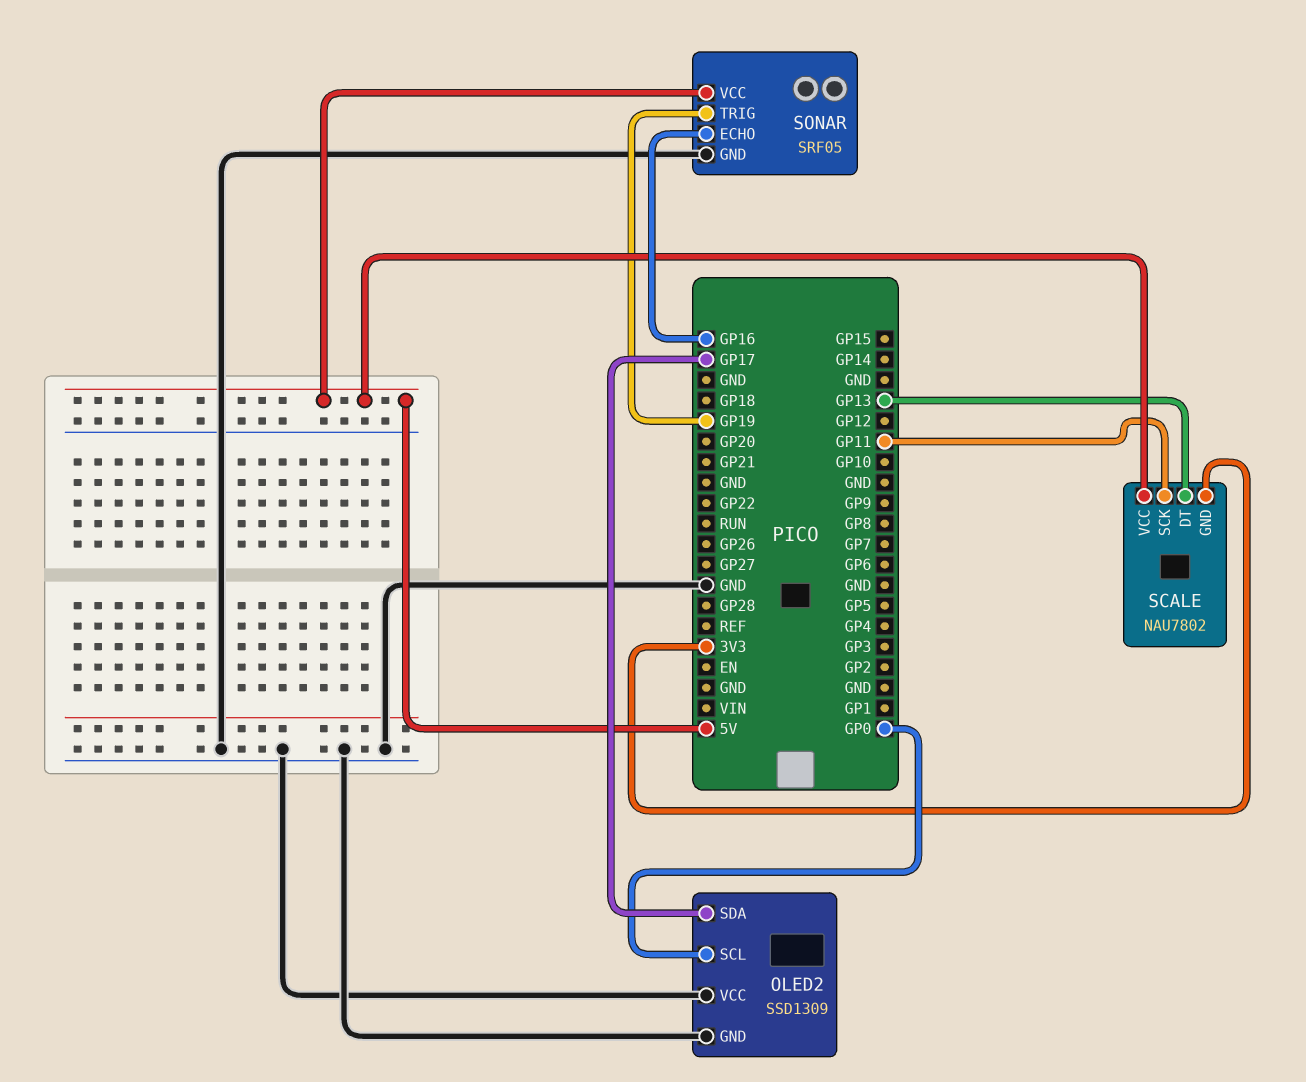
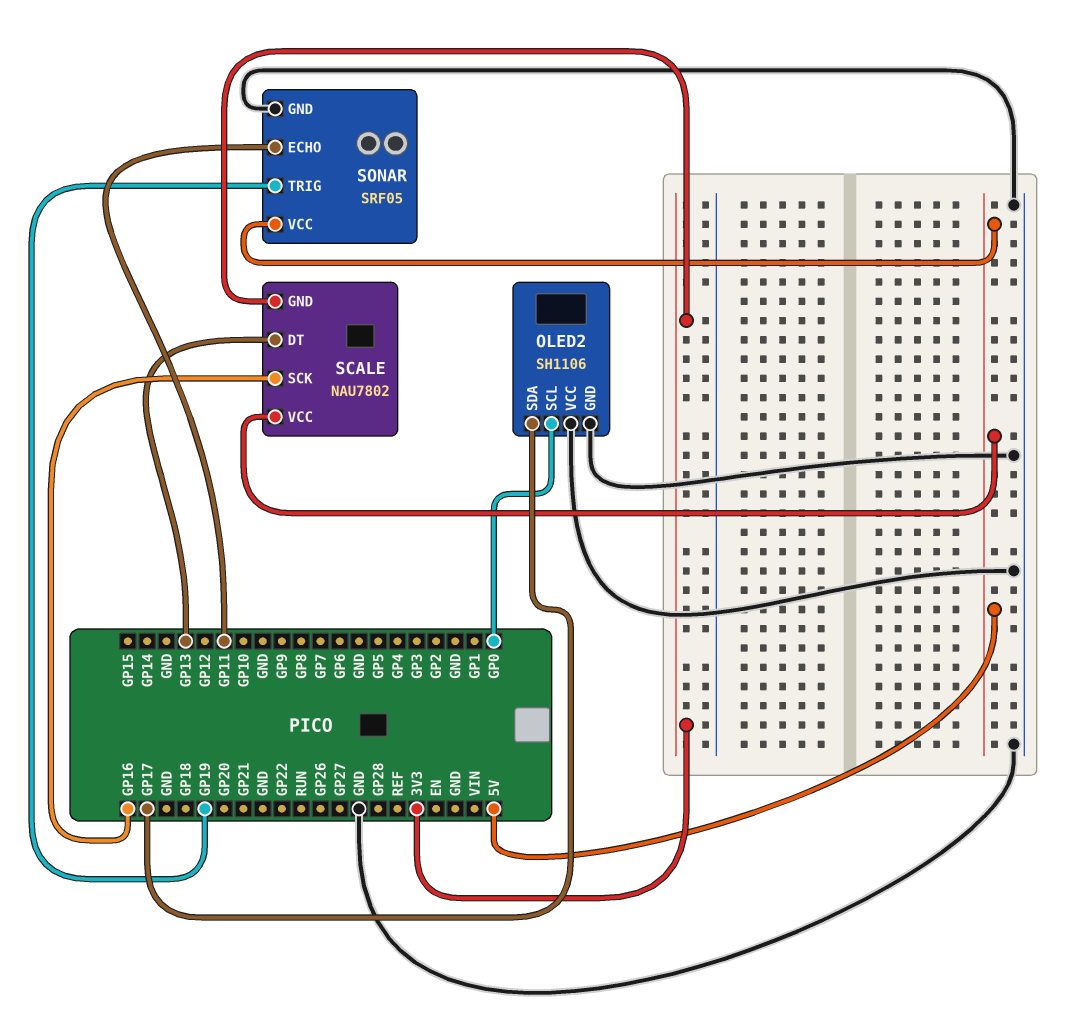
OLED2: SSD1309 -> SH1106
SCALE pin SCK: GP11 -> GP16
SONAR pin ECHO: GP16 -> GP11

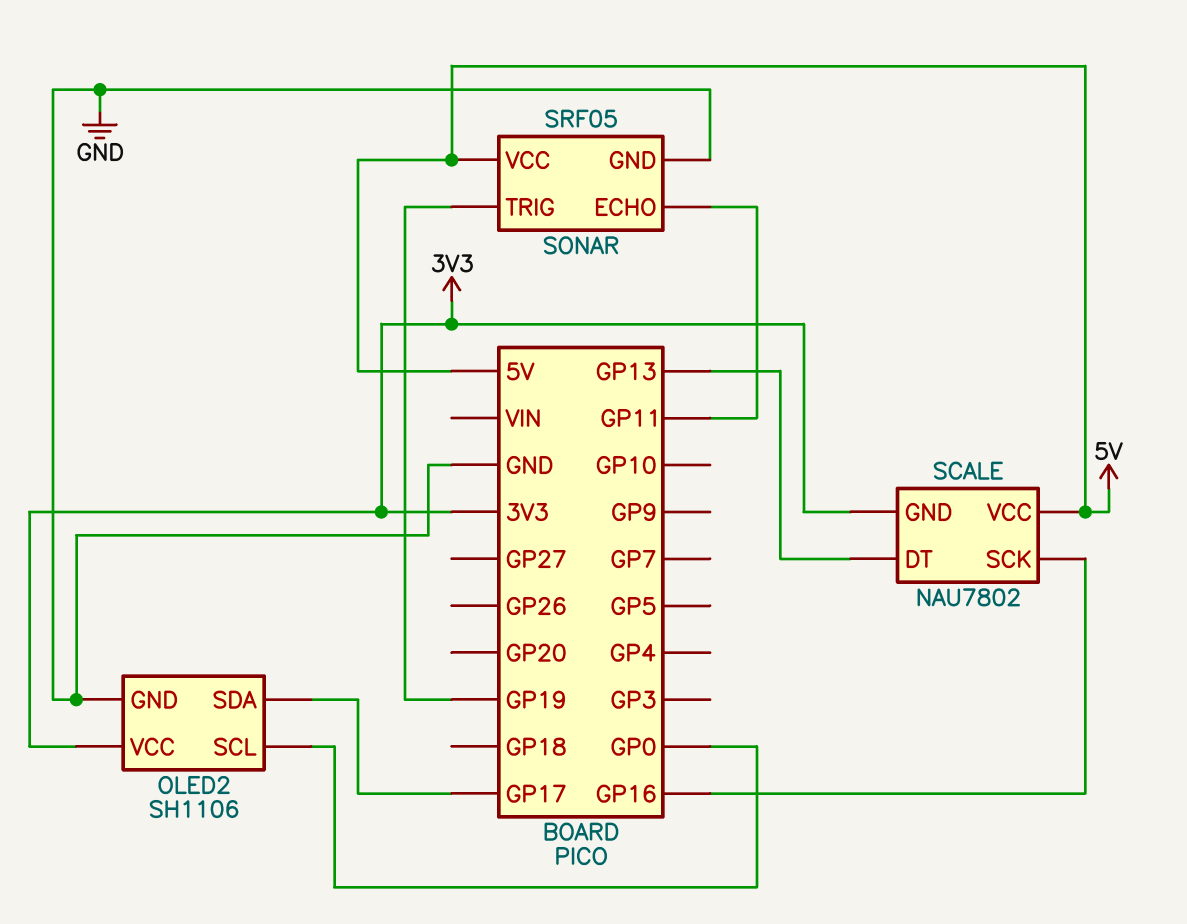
OLED2 pin VCC: GND -> 3V3

